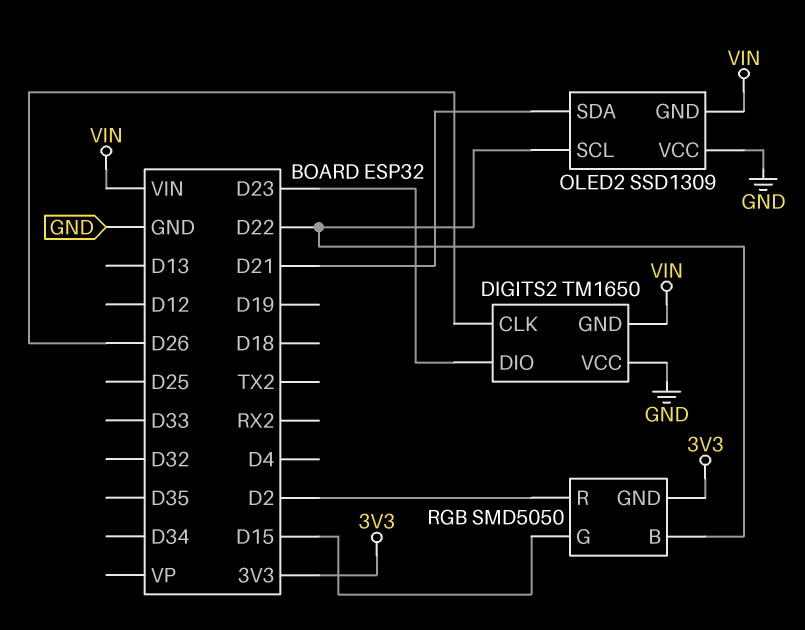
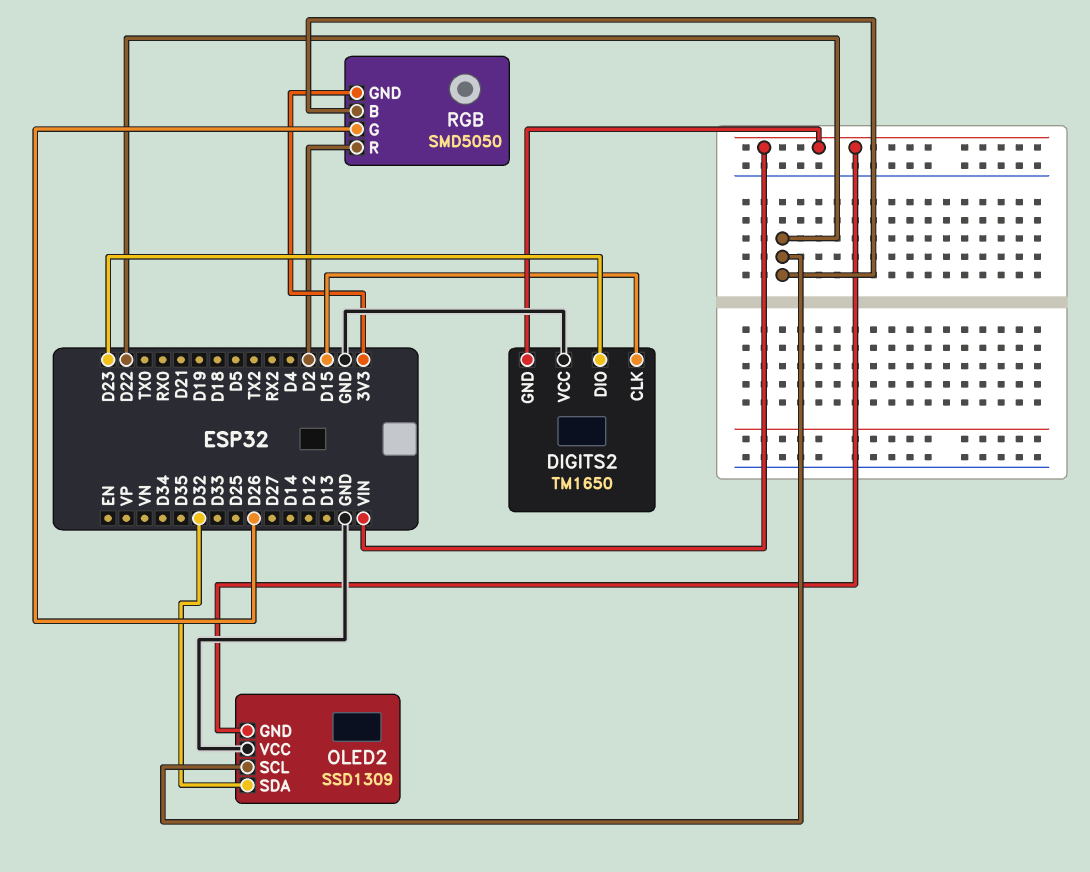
DIGITS2 pin CLK: D26 -> D15
OLED2 pin SDA: D21 -> D32
RGB pin G: D15 -> D26

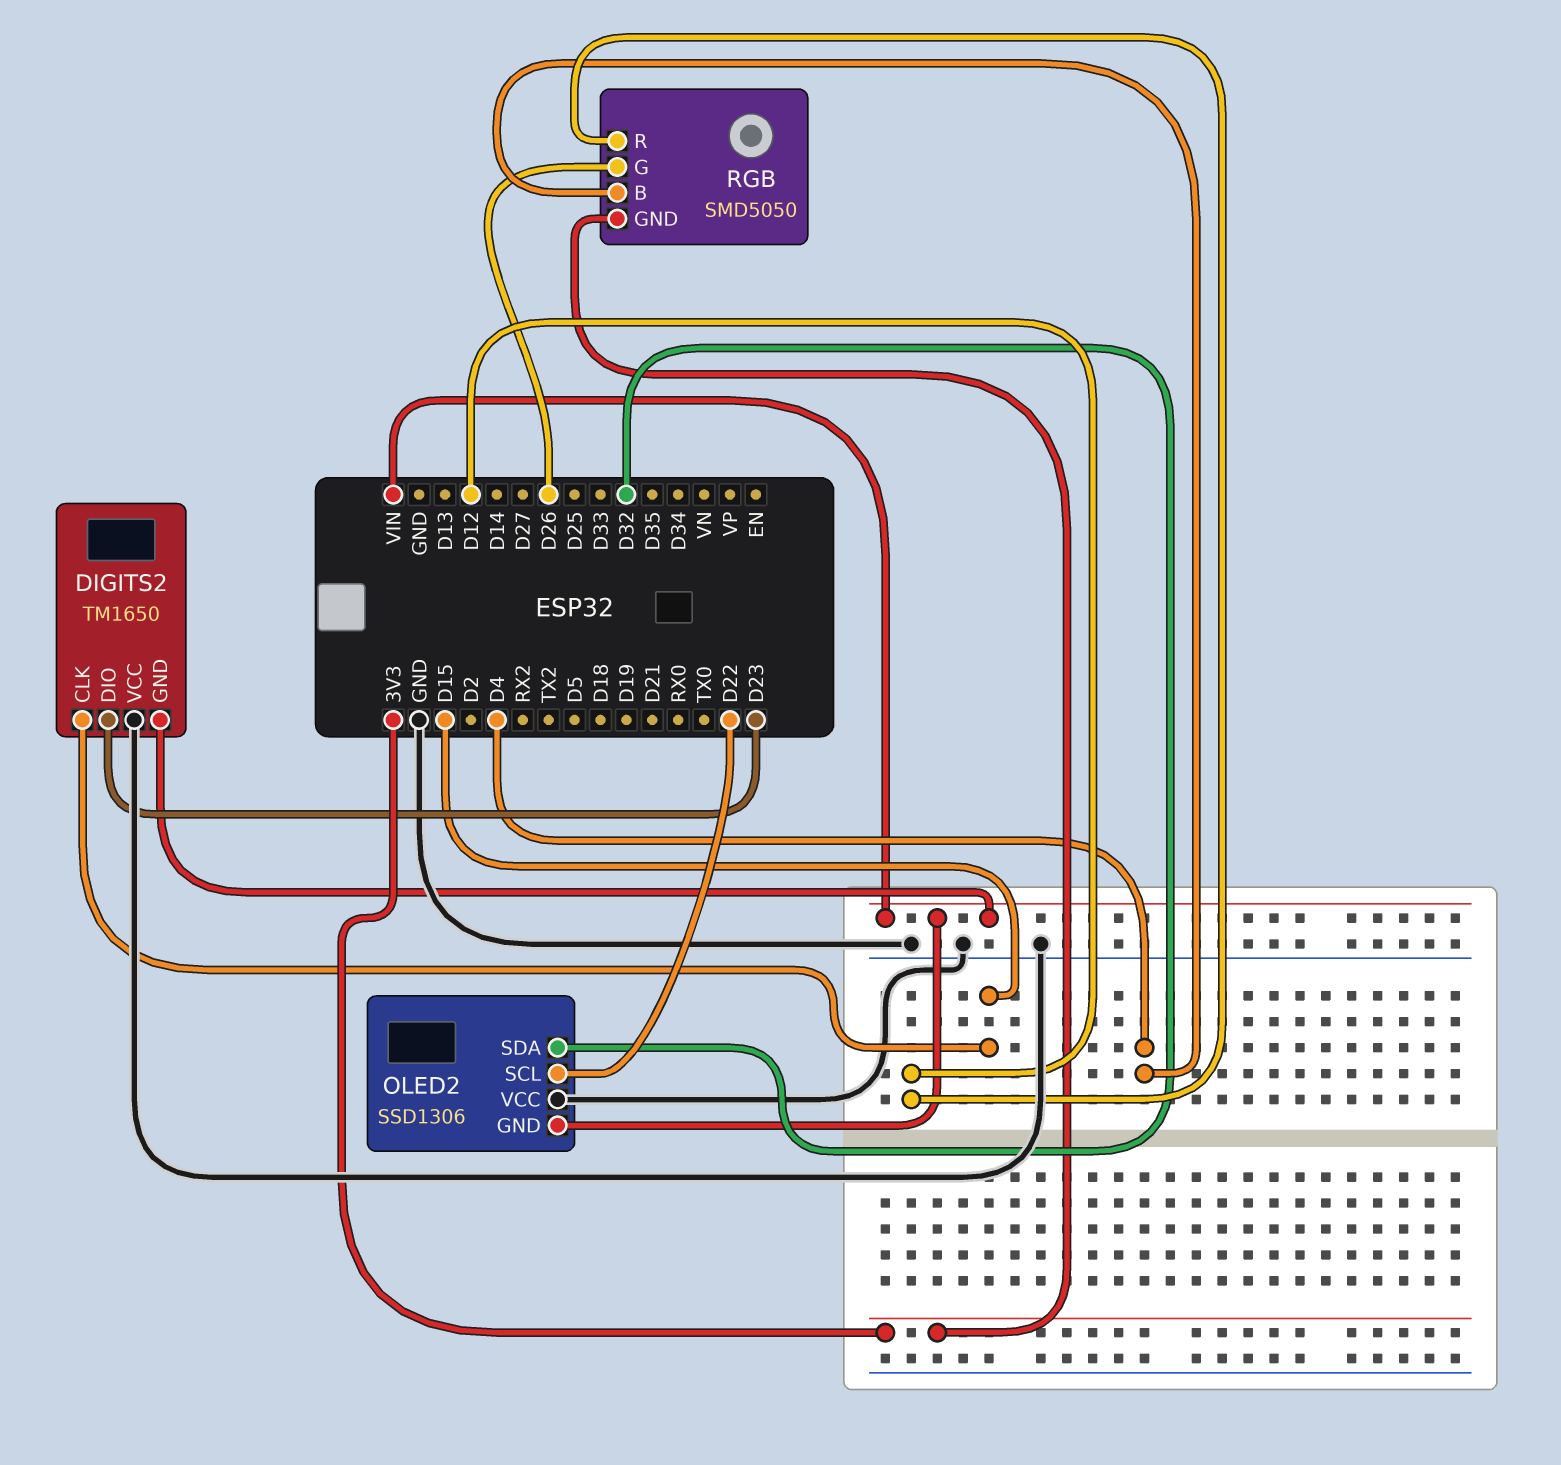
OLED2: SSD1309 -> SSD1306
RGB pin B: D22 -> D4
RGB pin R: D2 -> D12

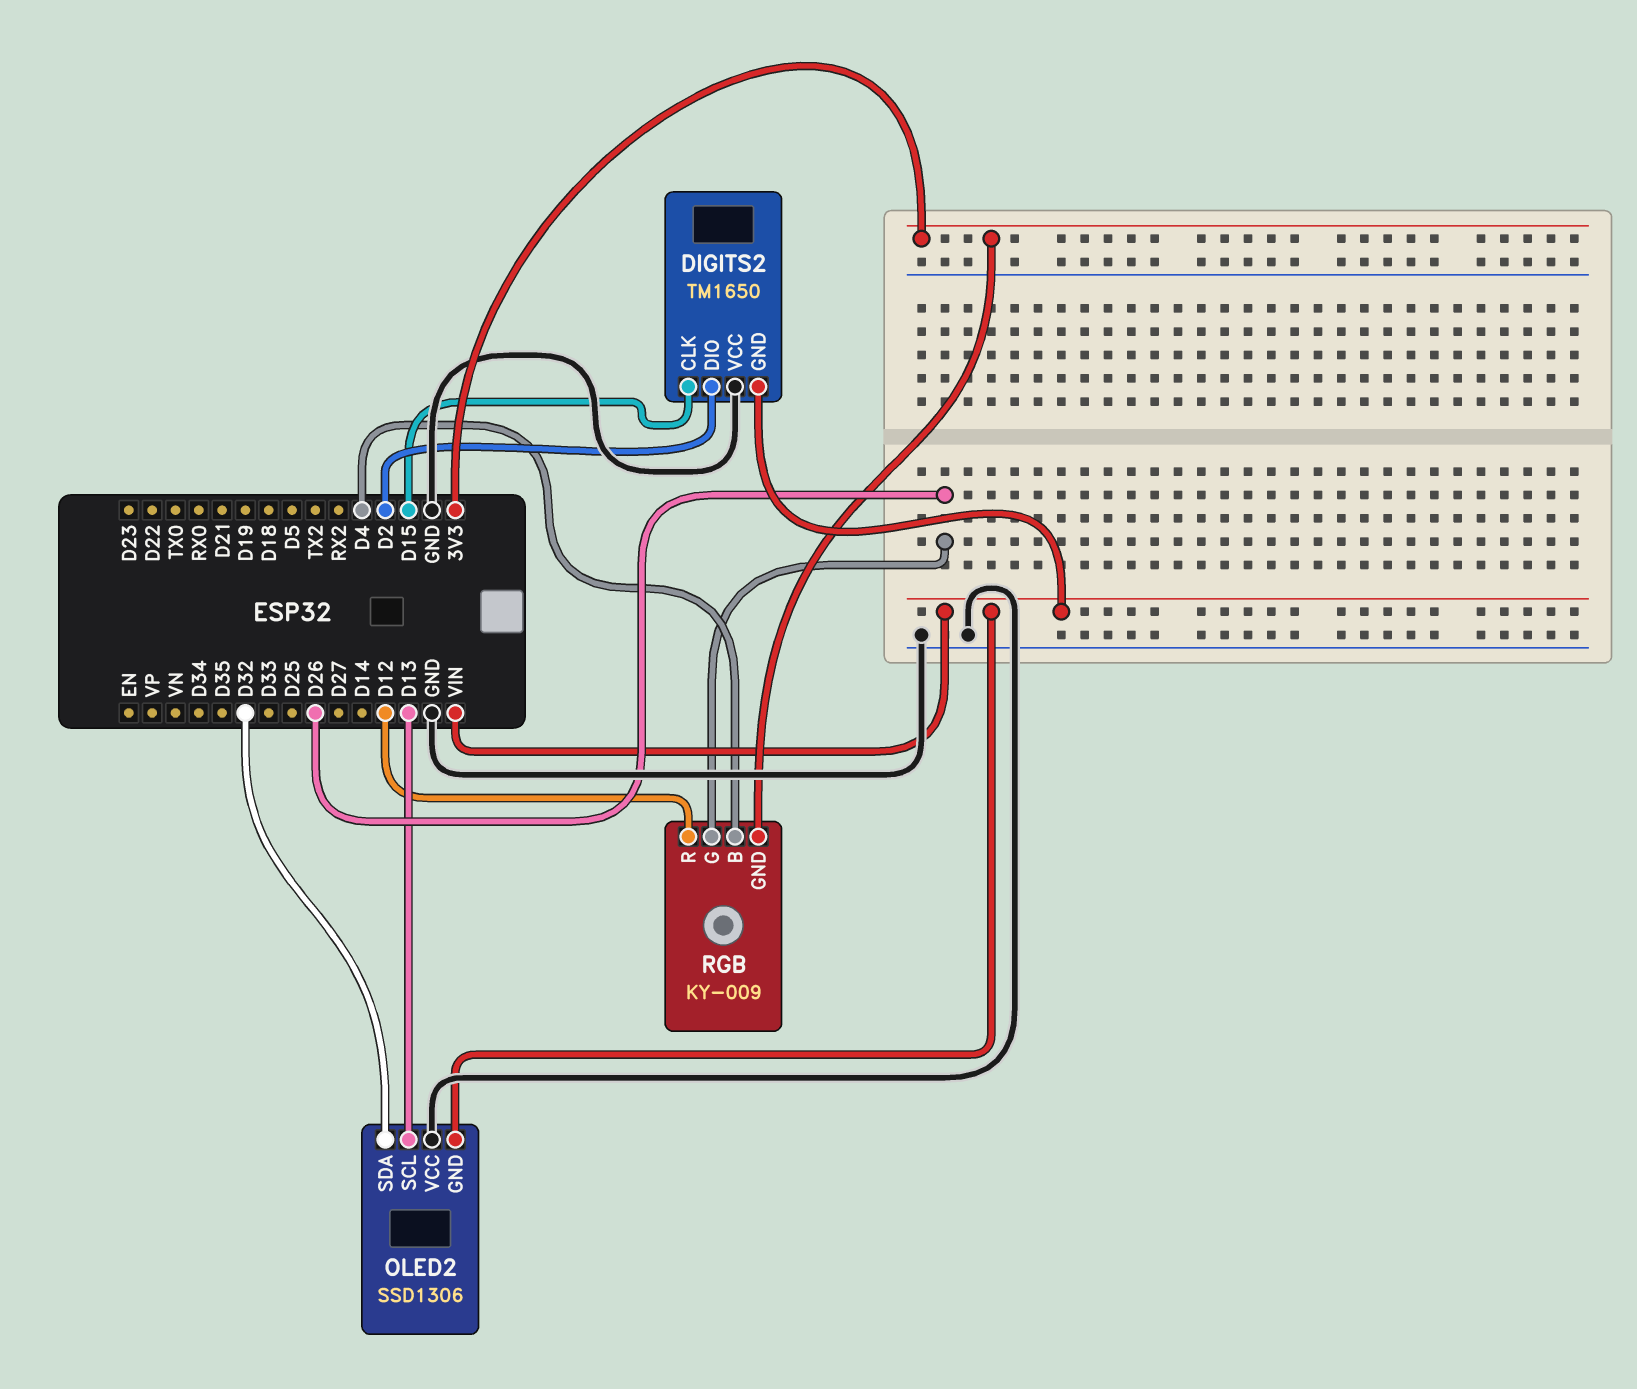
DIGITS2 pin DIO: D23 -> D2
OLED2 pin SCL: D22 -> D13
RGB: SMD5050 -> KY-009

